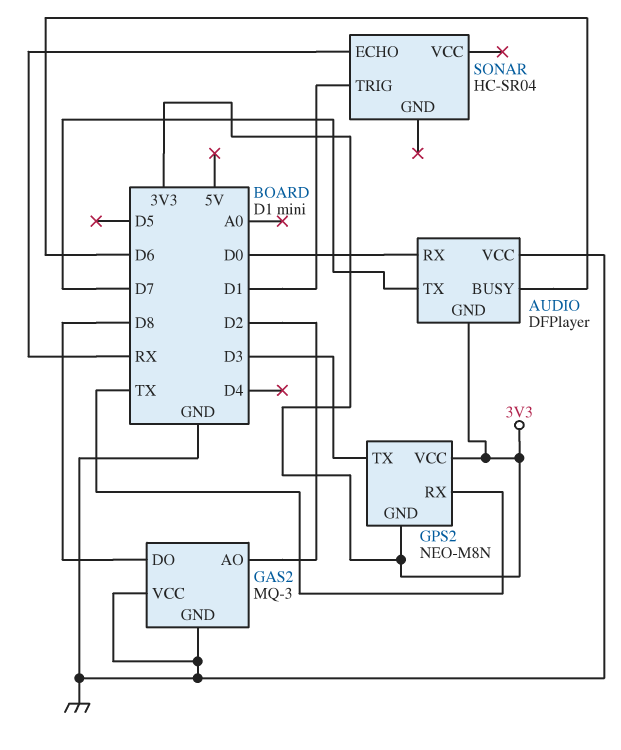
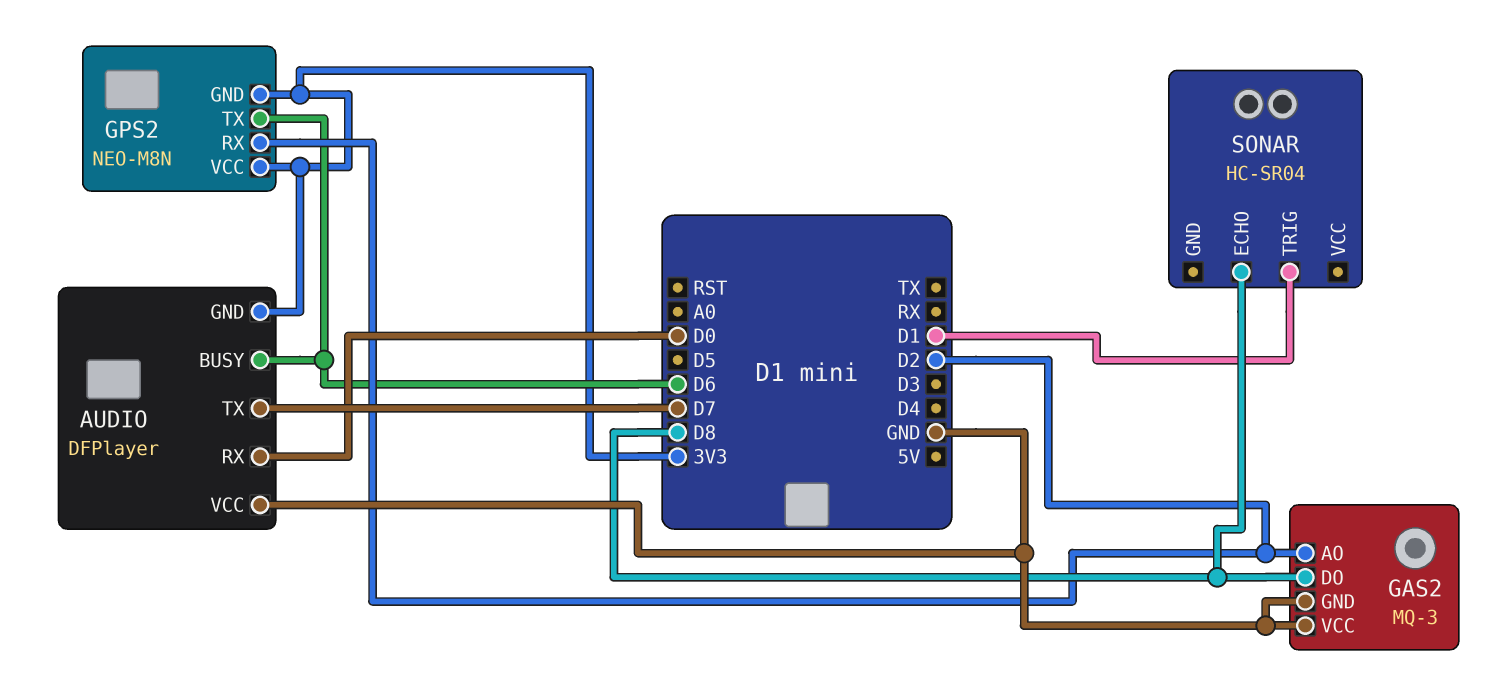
GPS2 pin RX: TX -> D2
GPS2 pin TX: D3 -> D6
SONAR pin ECHO: RX -> D8

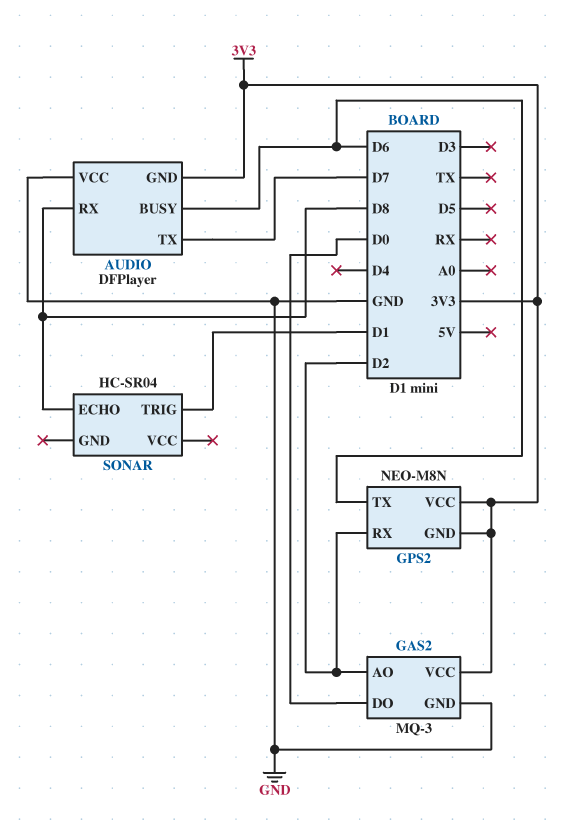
AUDIO pin RX: D0 -> D8
GAS2 pin DO: D8 -> D0
GAS2 pin VCC: GND -> 3V3

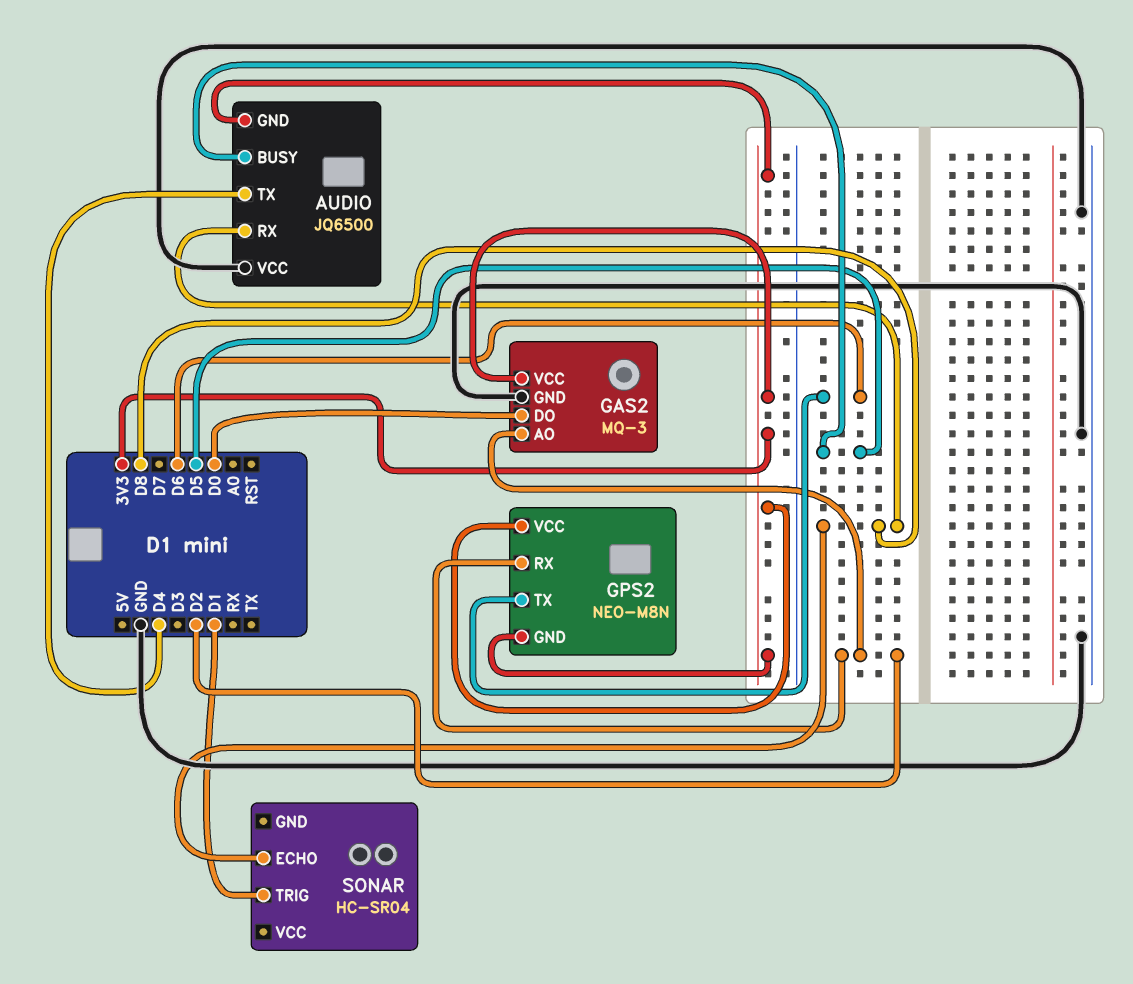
AUDIO: DFPlayer -> JQ6500
AUDIO pin BUSY: D6 -> D5
AUDIO pin TX: D7 -> D4

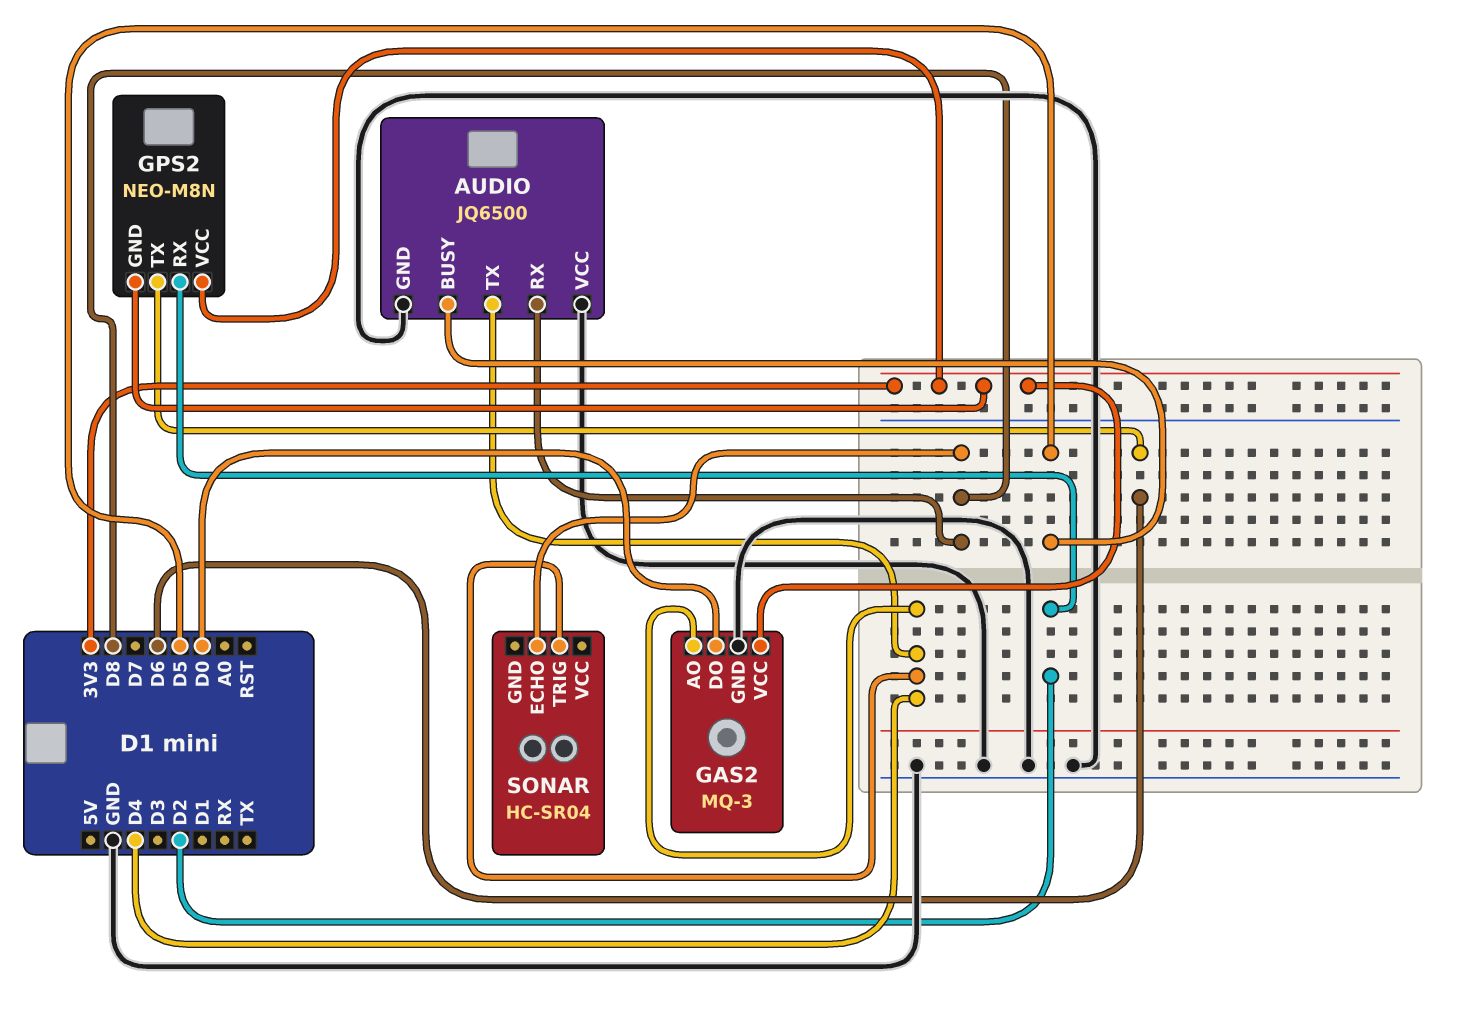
AUDIO pin GND: 3V3 -> GND
GAS2 pin AO: D2 -> D4
SONAR pin TRIG: D1 -> D4

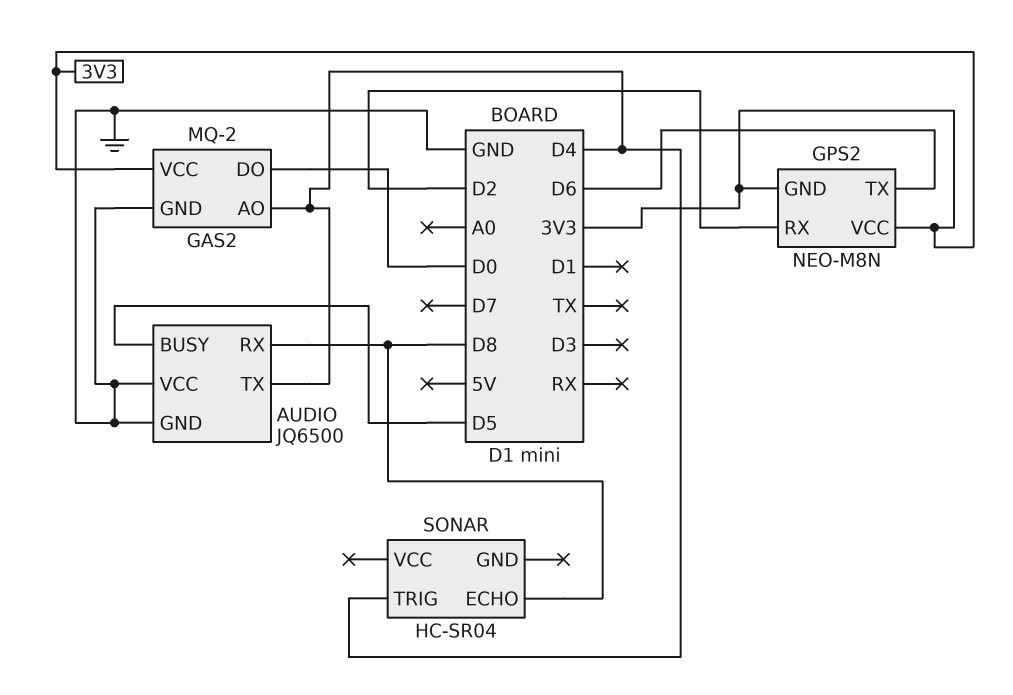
GAS2: MQ-3 -> MQ-2

